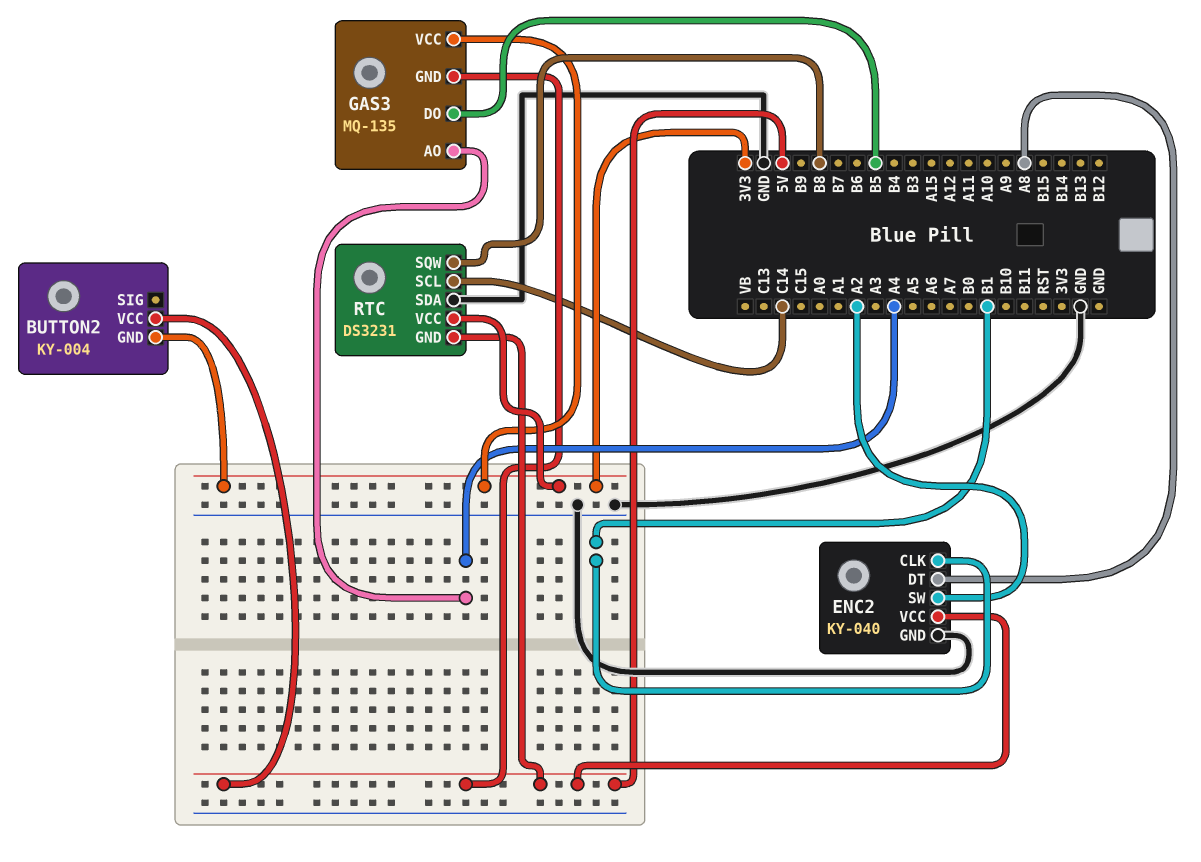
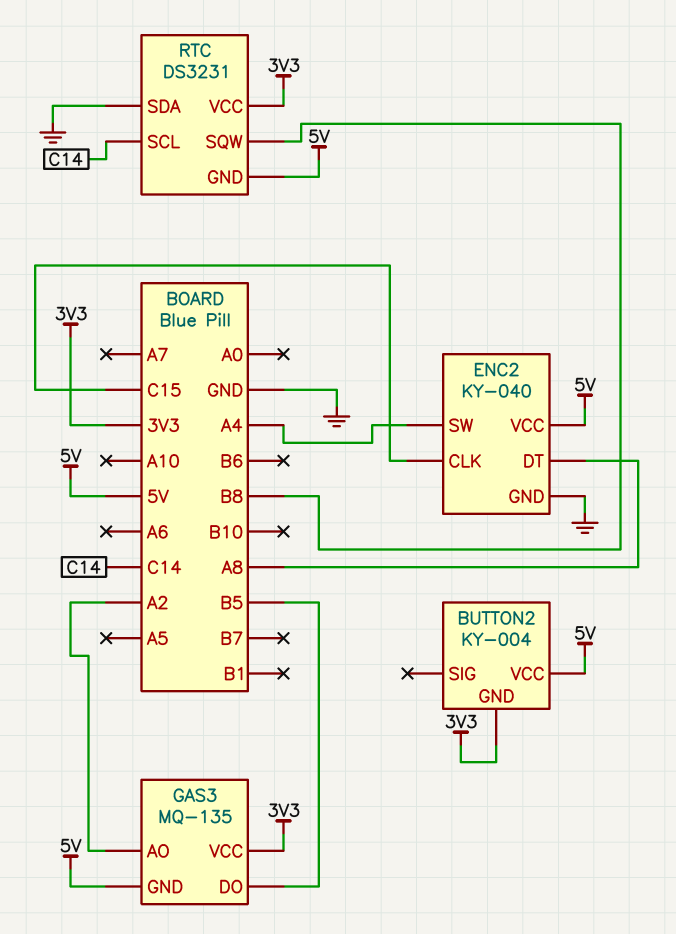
ENC2 pin CLK: B1 -> C15
ENC2 pin SW: A2 -> A4
GAS3 pin AO: A4 -> A2

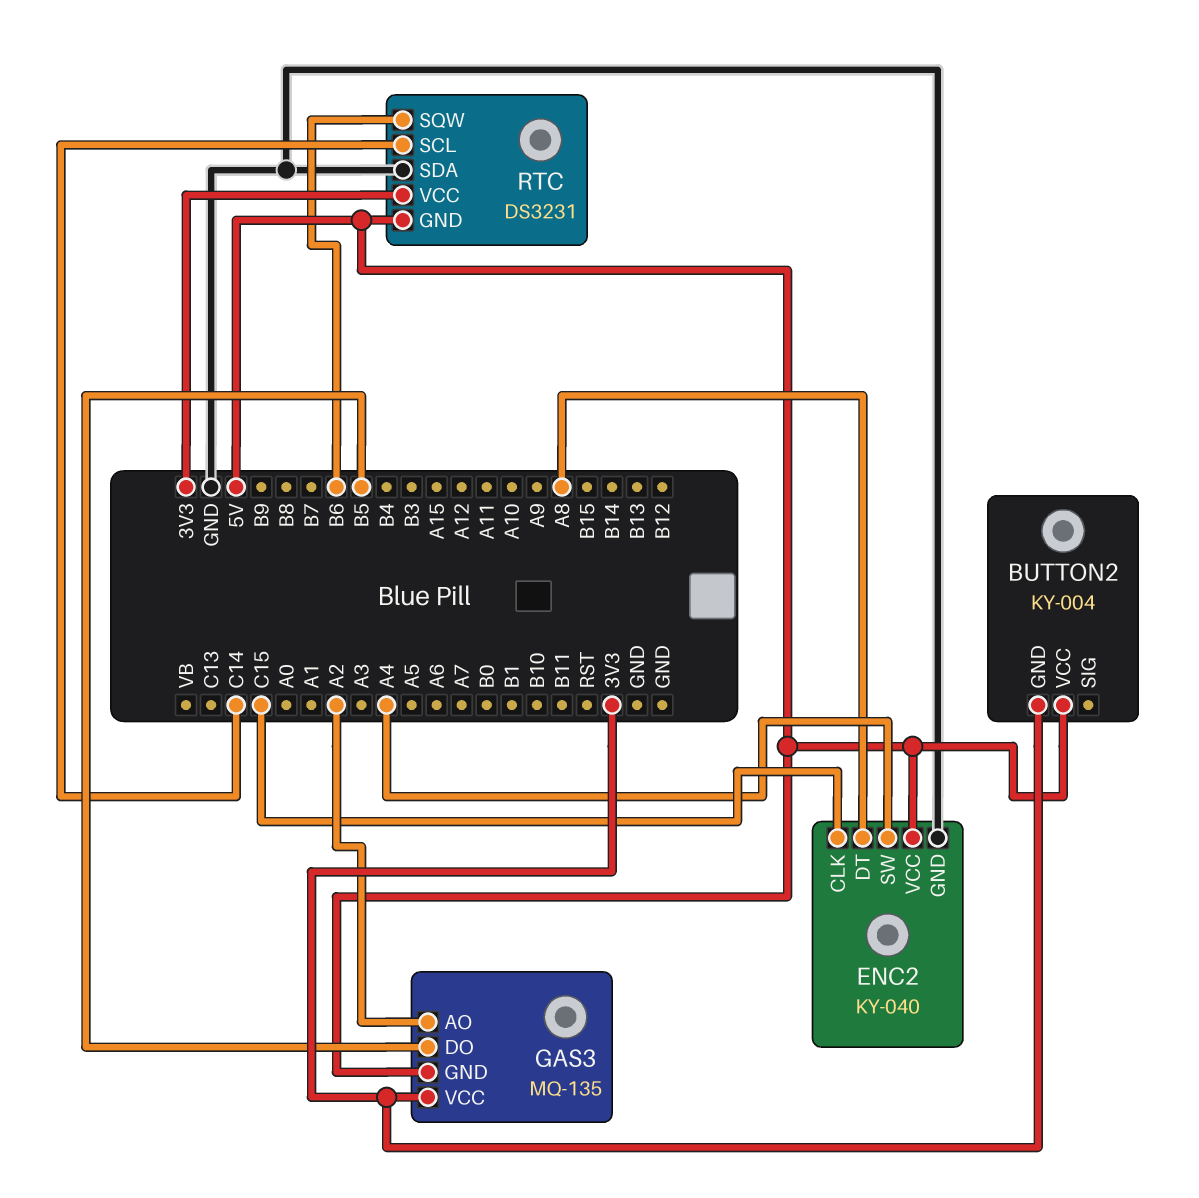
RTC pin SQW: B8 -> B6

